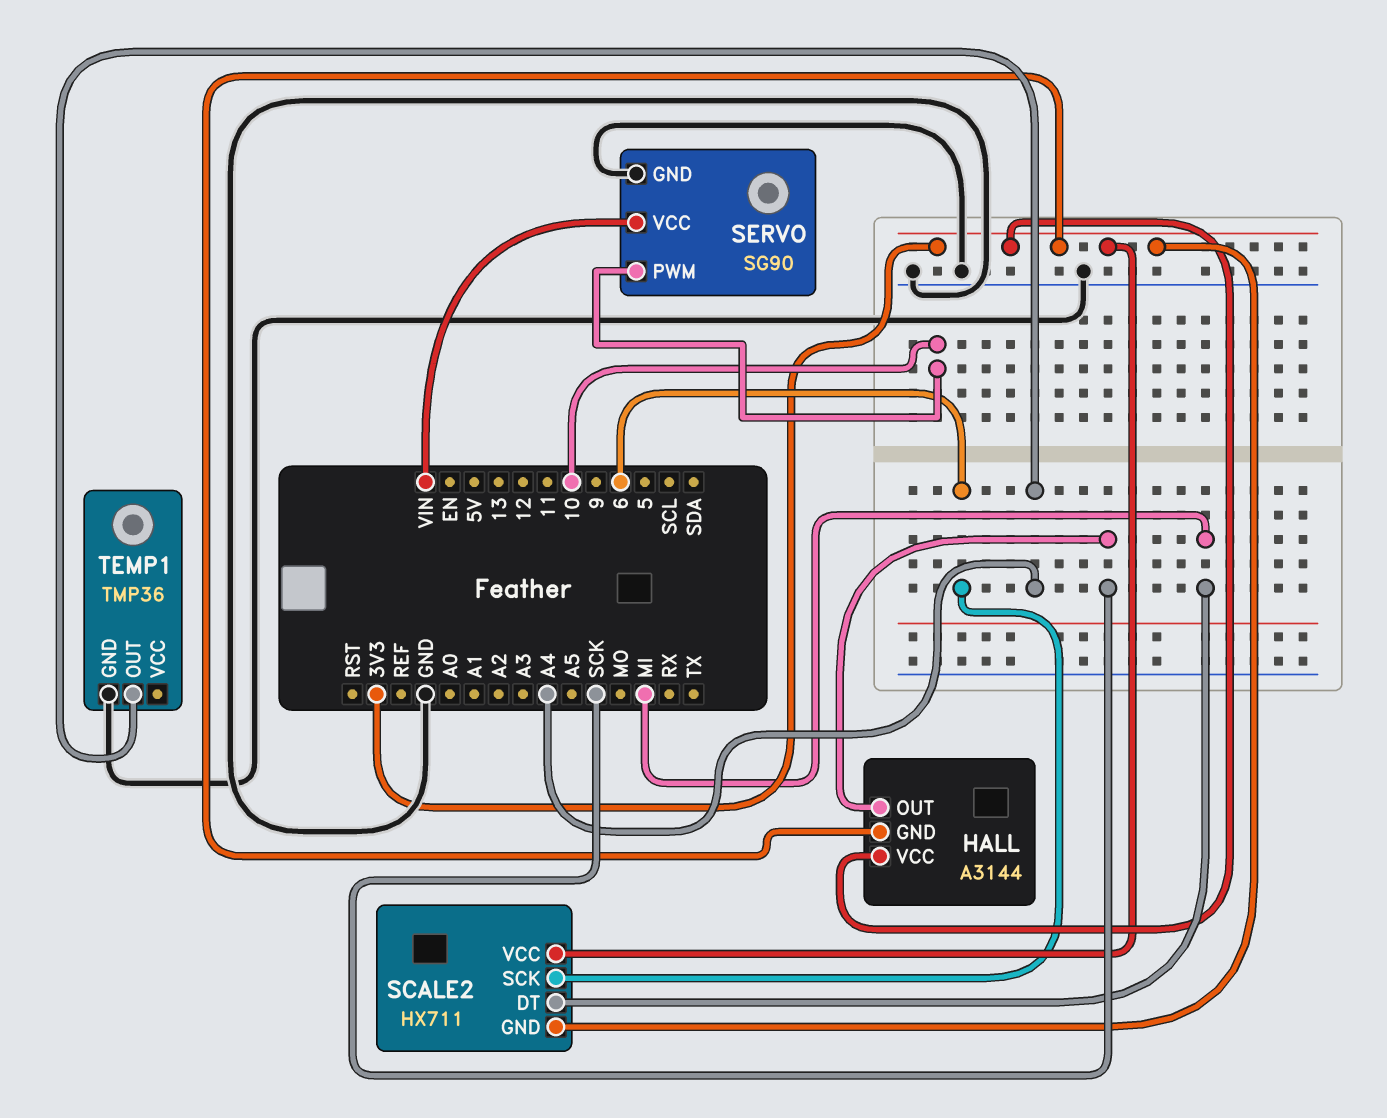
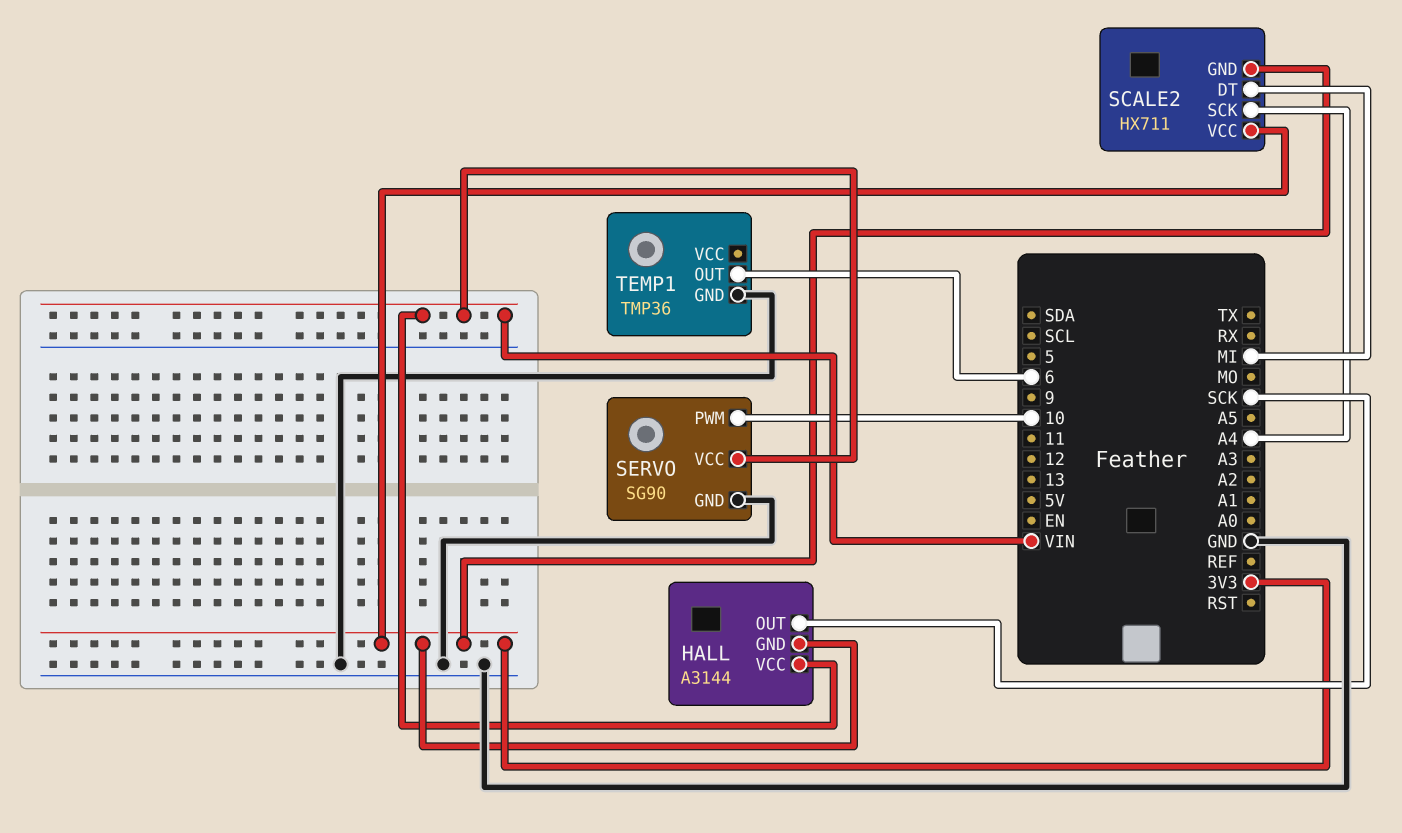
HALL pin VCC: 3V3 -> VIN
SCALE2 pin SCK: 6 -> A4
TEMP1 pin OUT: A4 -> 6

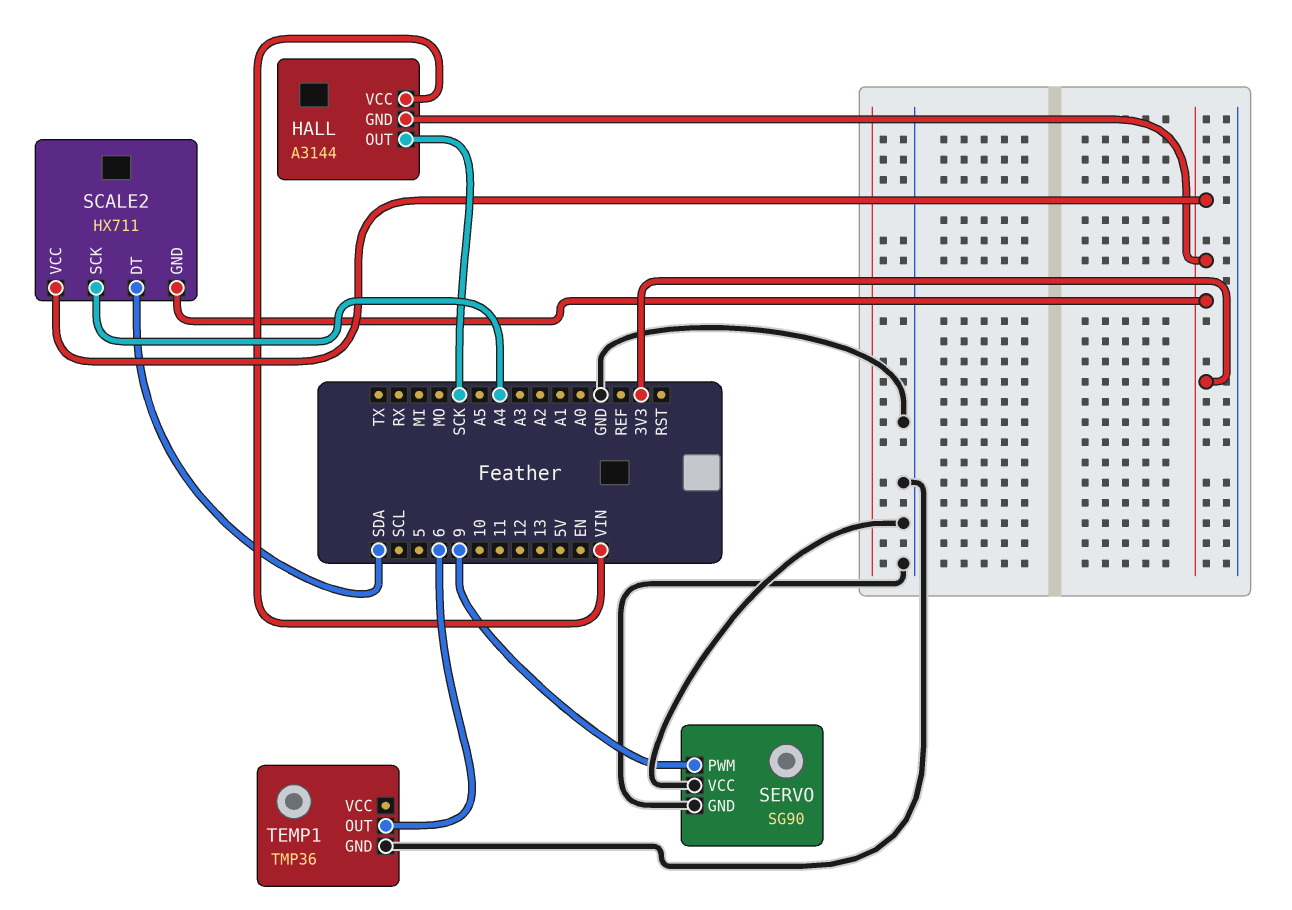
SCALE2 pin DT: MI -> SDA
SERVO pin PWM: 10 -> 9
SERVO pin VCC: VIN -> GND

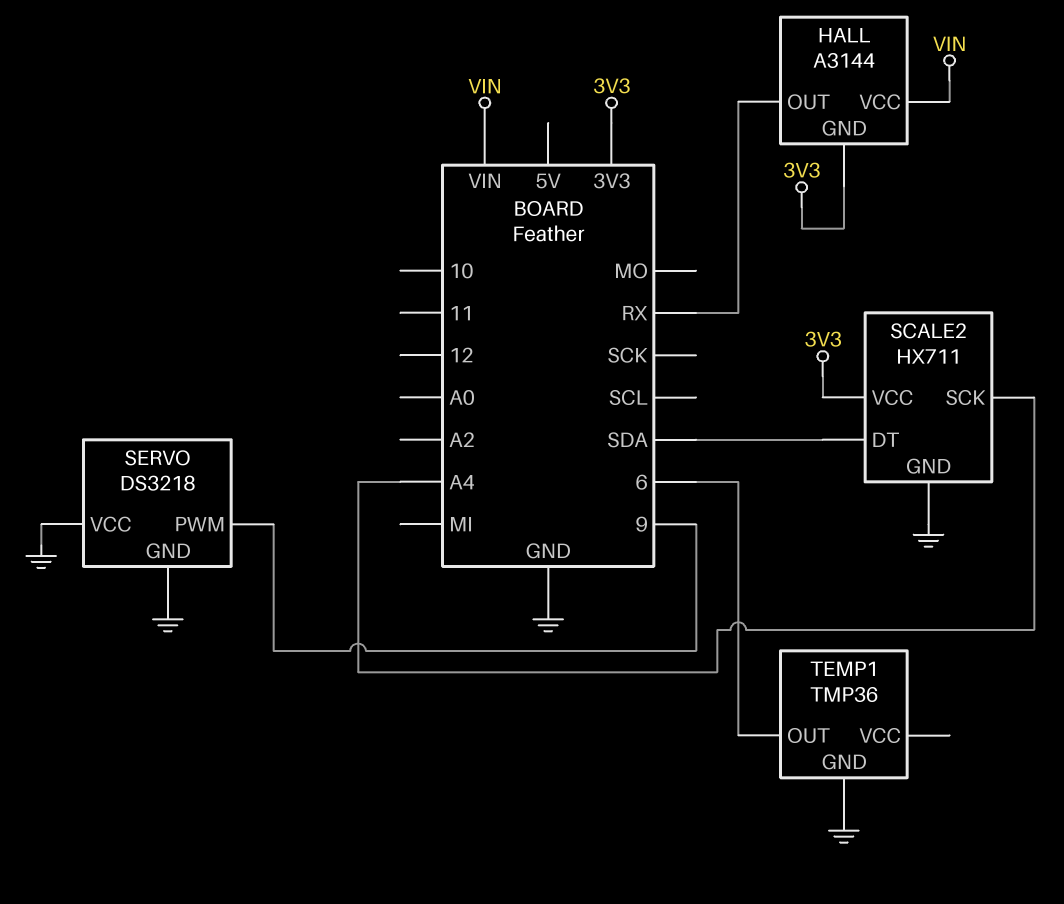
HALL pin OUT: SCK -> RX
SCALE2 pin GND: 3V3 -> GND
SERVO: SG90 -> DS3218

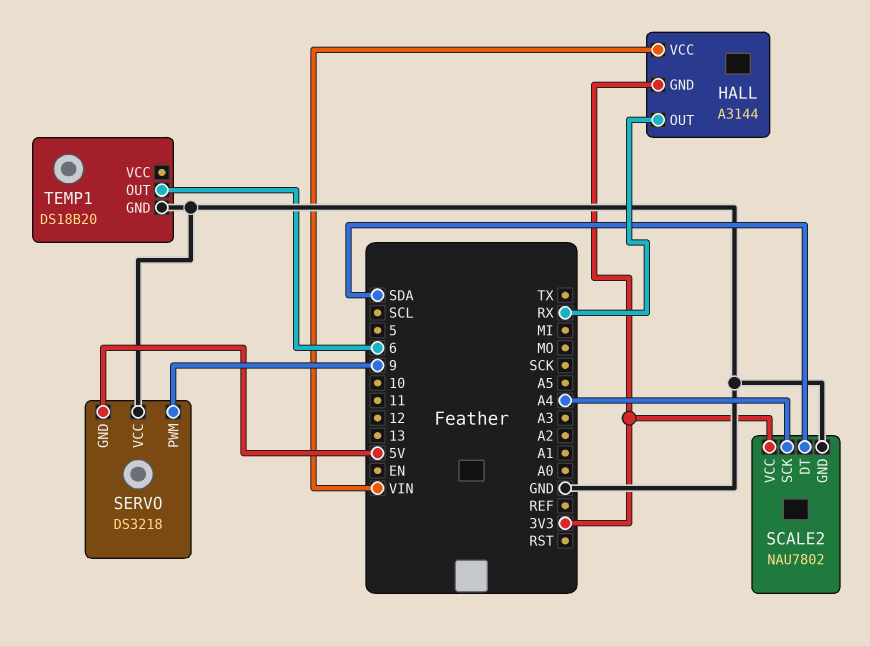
SCALE2: HX711 -> NAU7802
SERVO pin GND: GND -> 5V
TEMP1: TMP36 -> DS18B20

